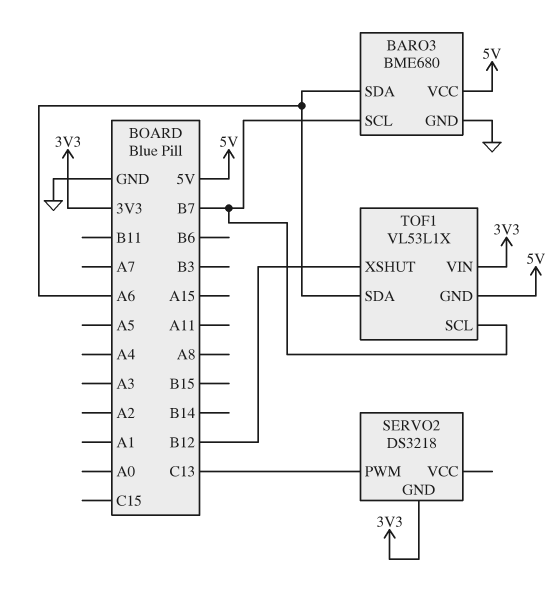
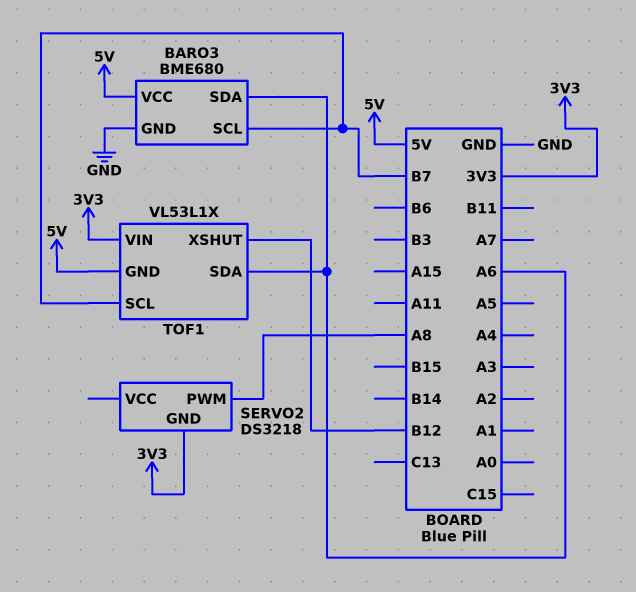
SERVO2 pin PWM: C13 -> A8

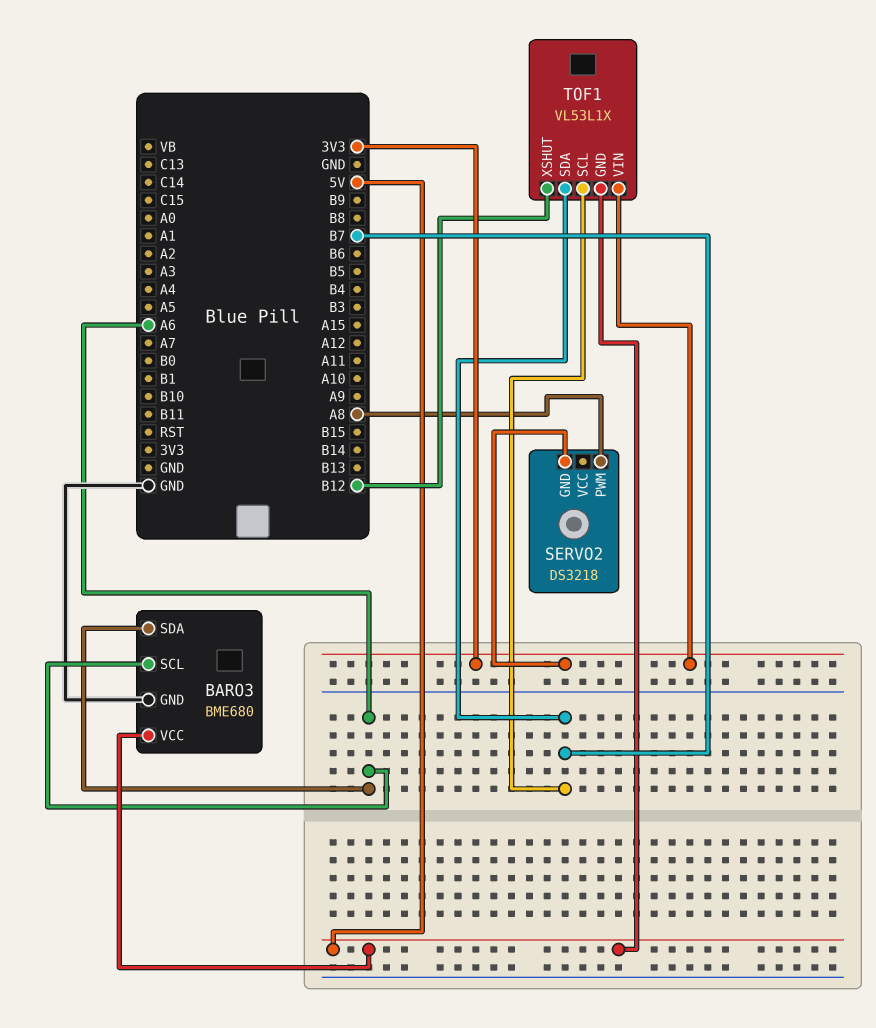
BARO3 pin SCL: B7 -> A6
TOF1 pin SDA: A6 -> B7

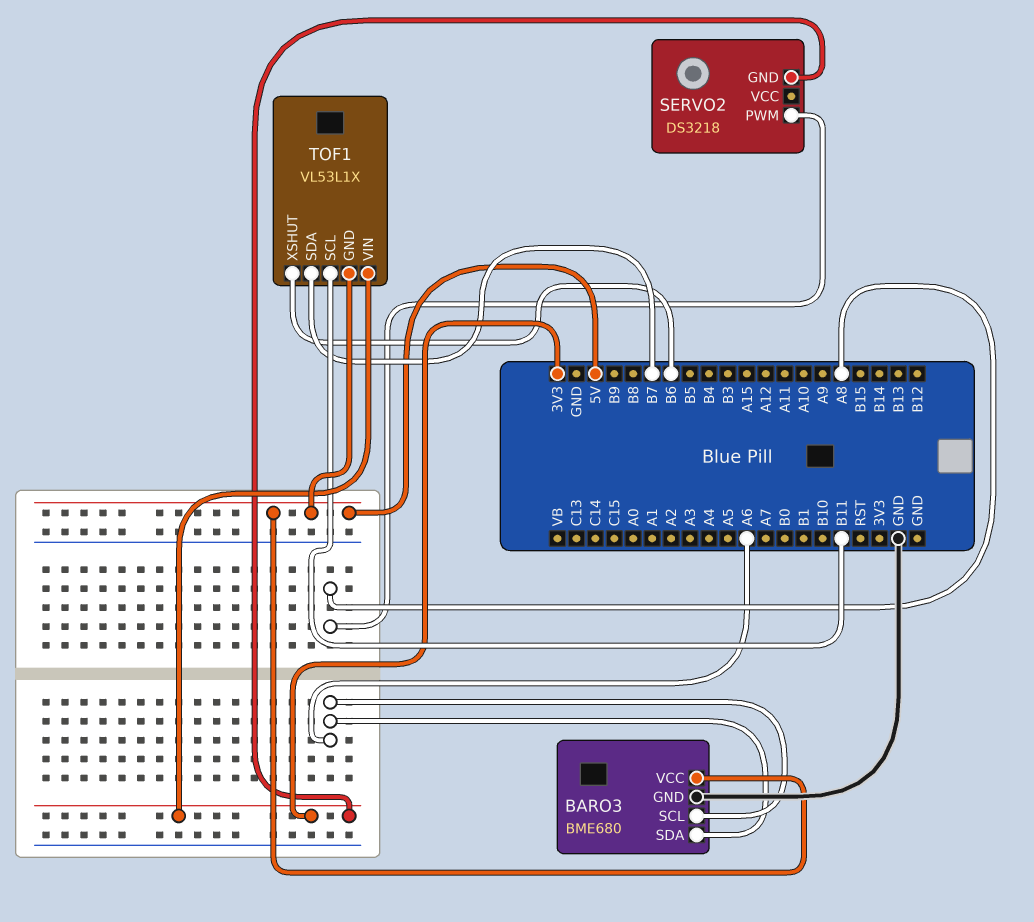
TOF1 pin SCL: B7 -> B11
TOF1 pin XSHUT: B12 -> B6

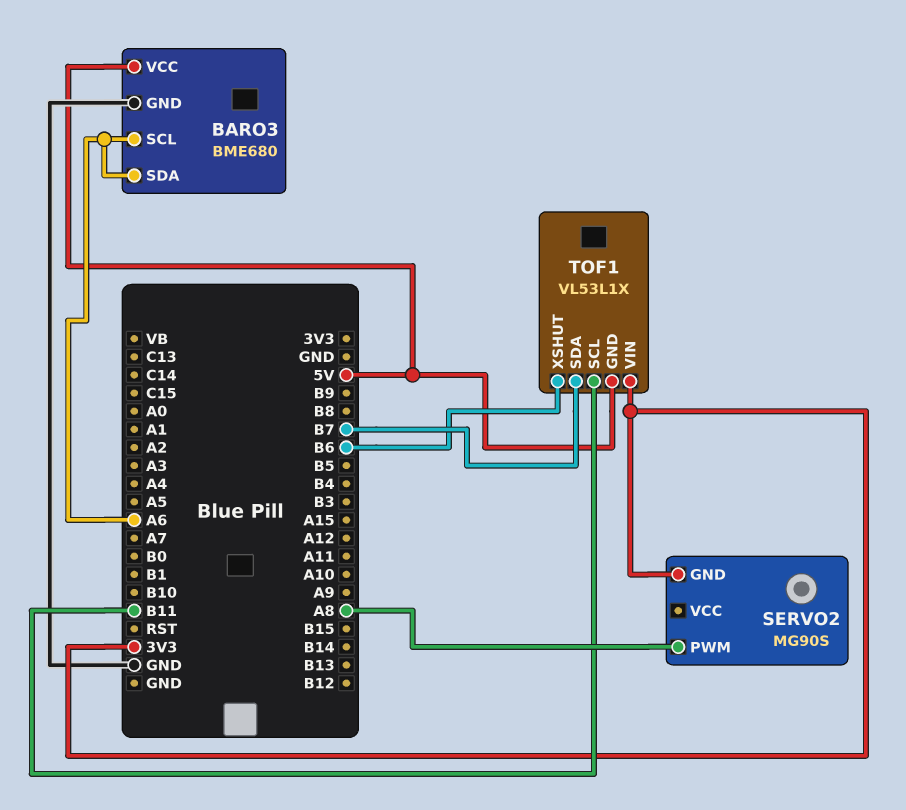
SERVO2: DS3218 -> MG90S

